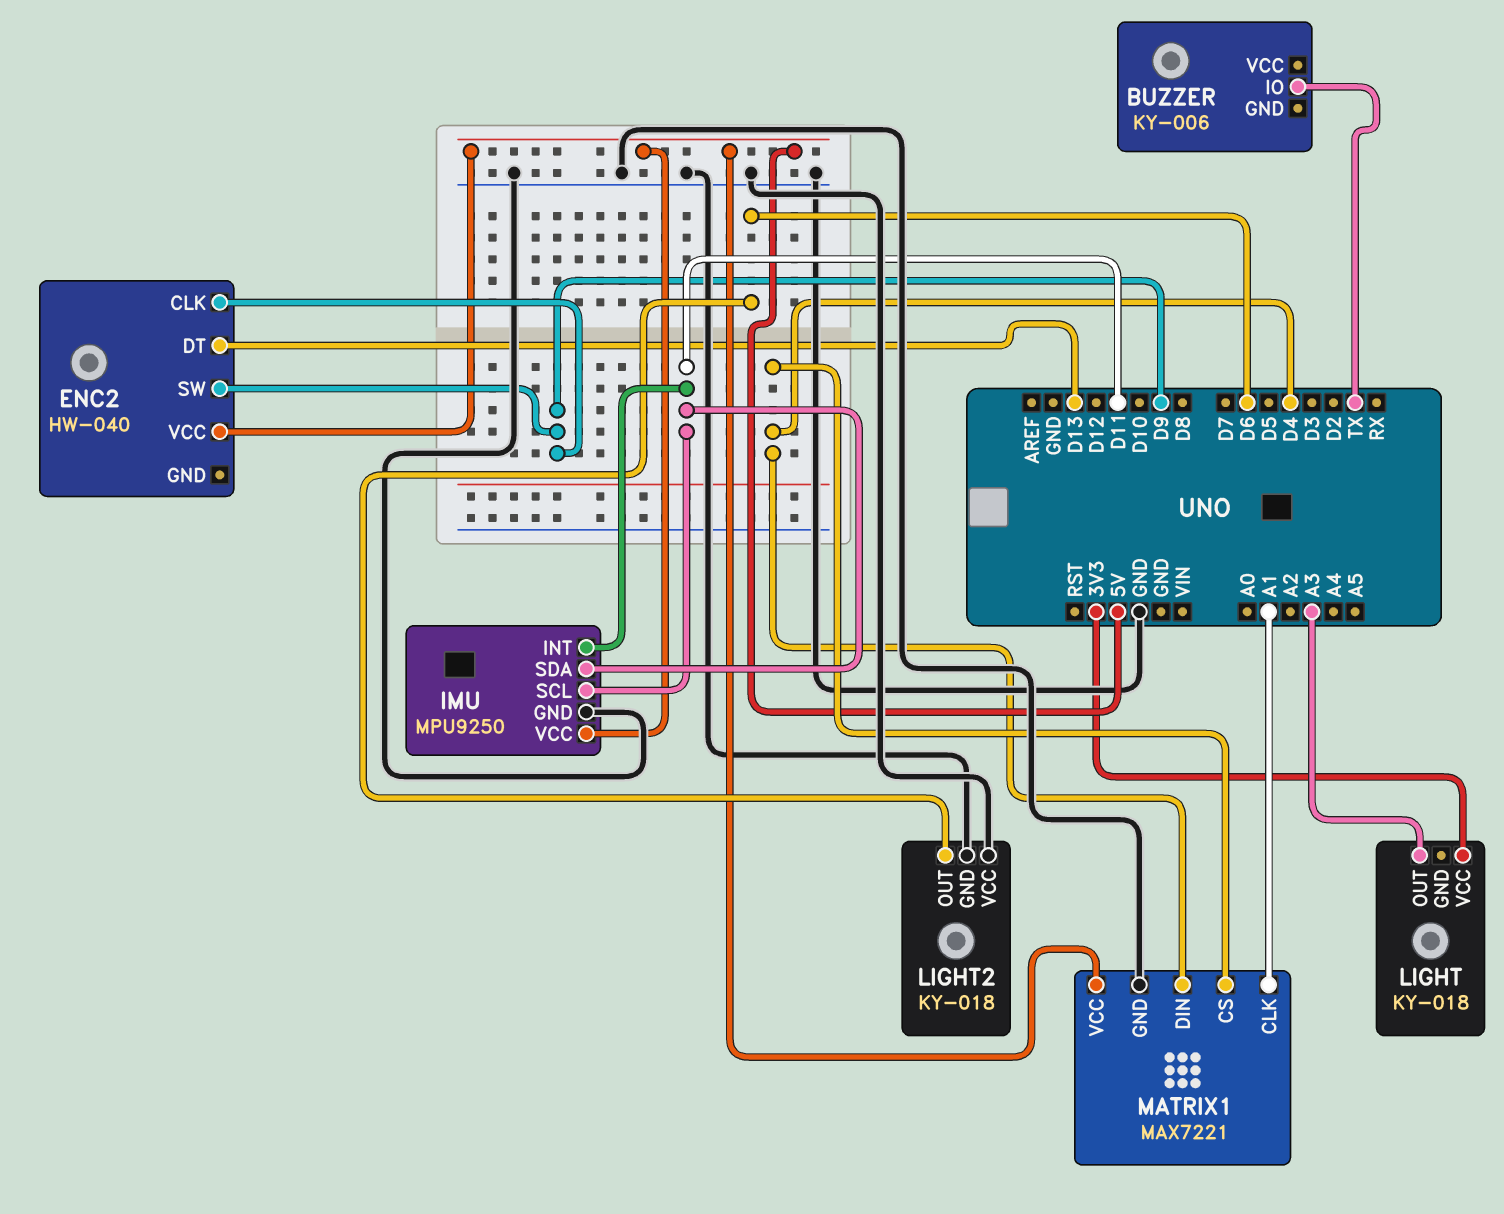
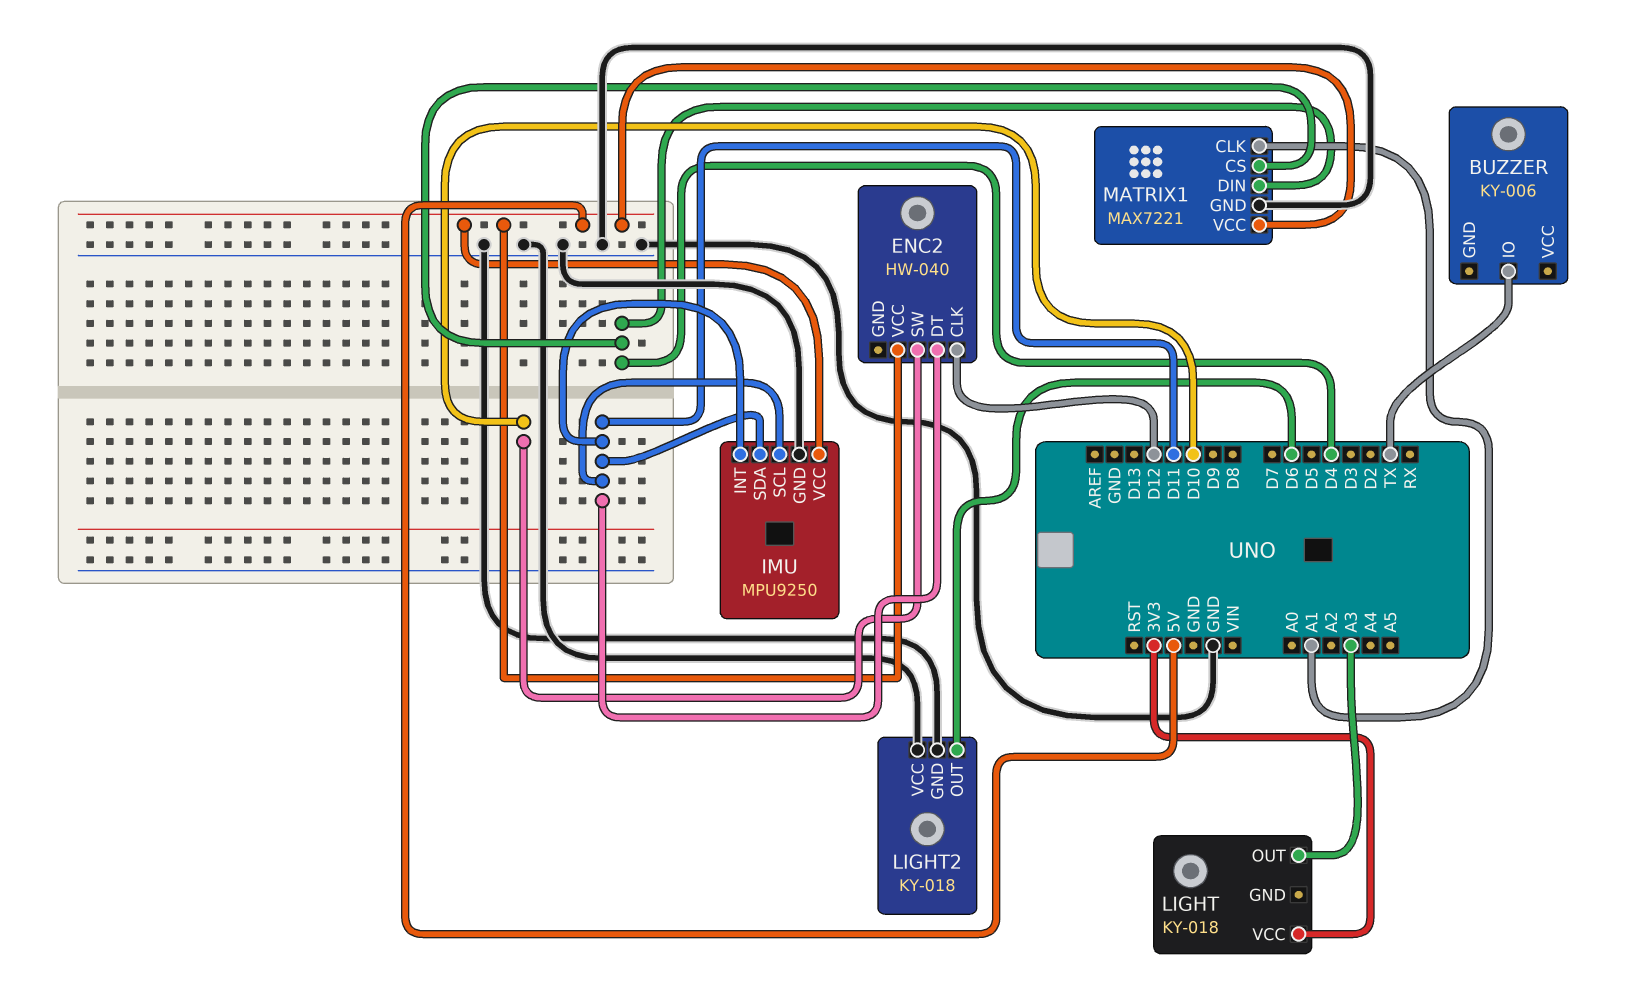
ENC2 pin CLK: D9 -> D12
ENC2 pin DT: D13 -> D11
ENC2 pin SW: D9 -> D10

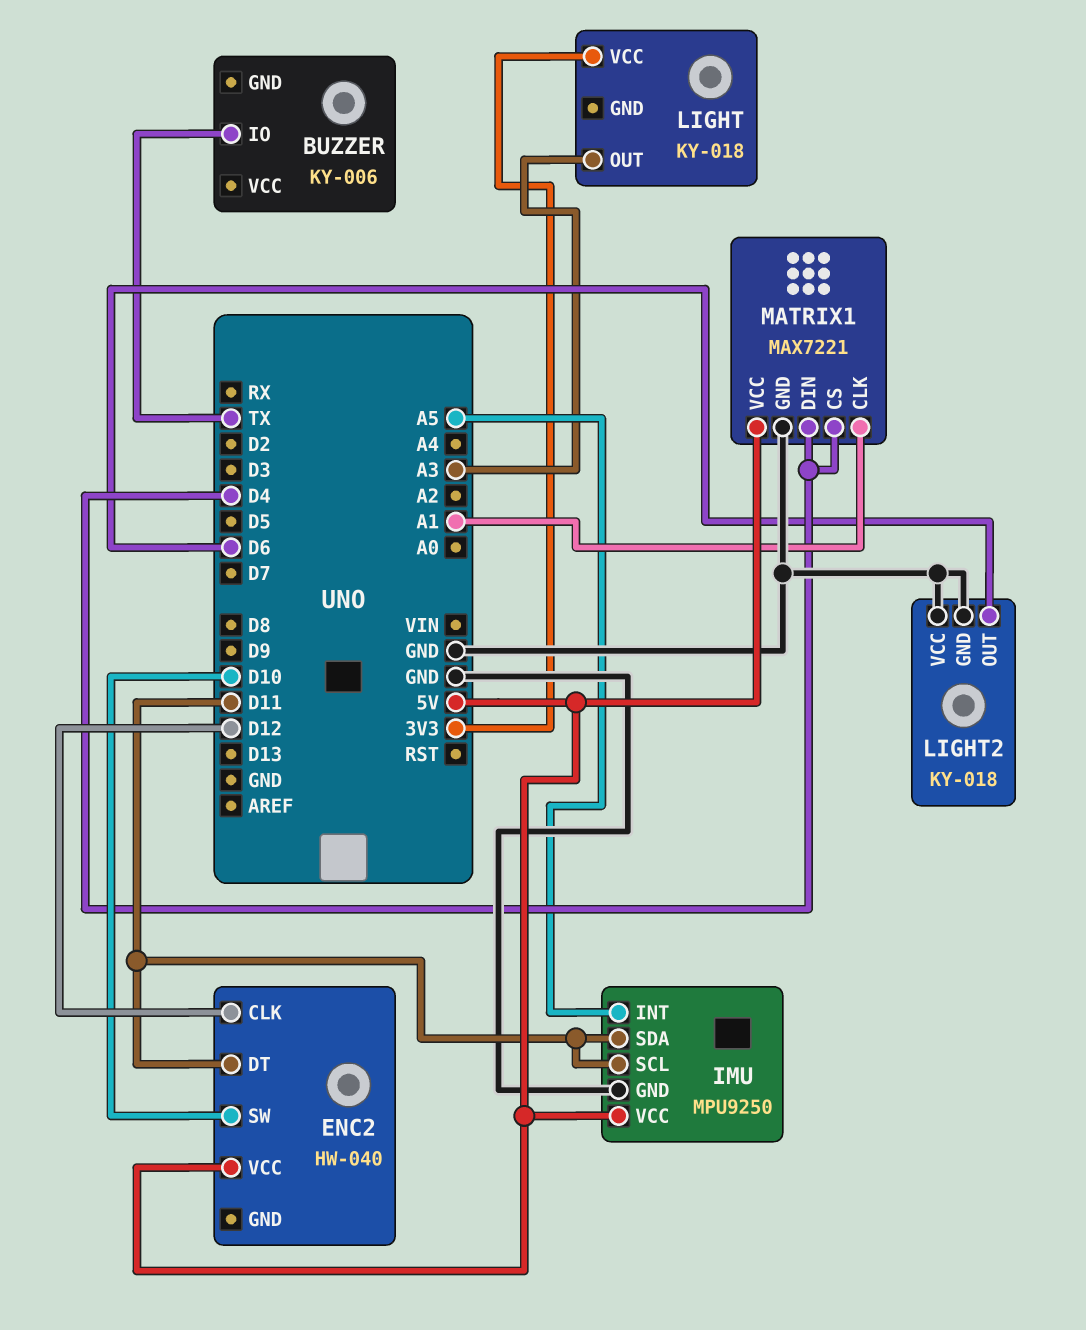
IMU pin INT: D11 -> A5

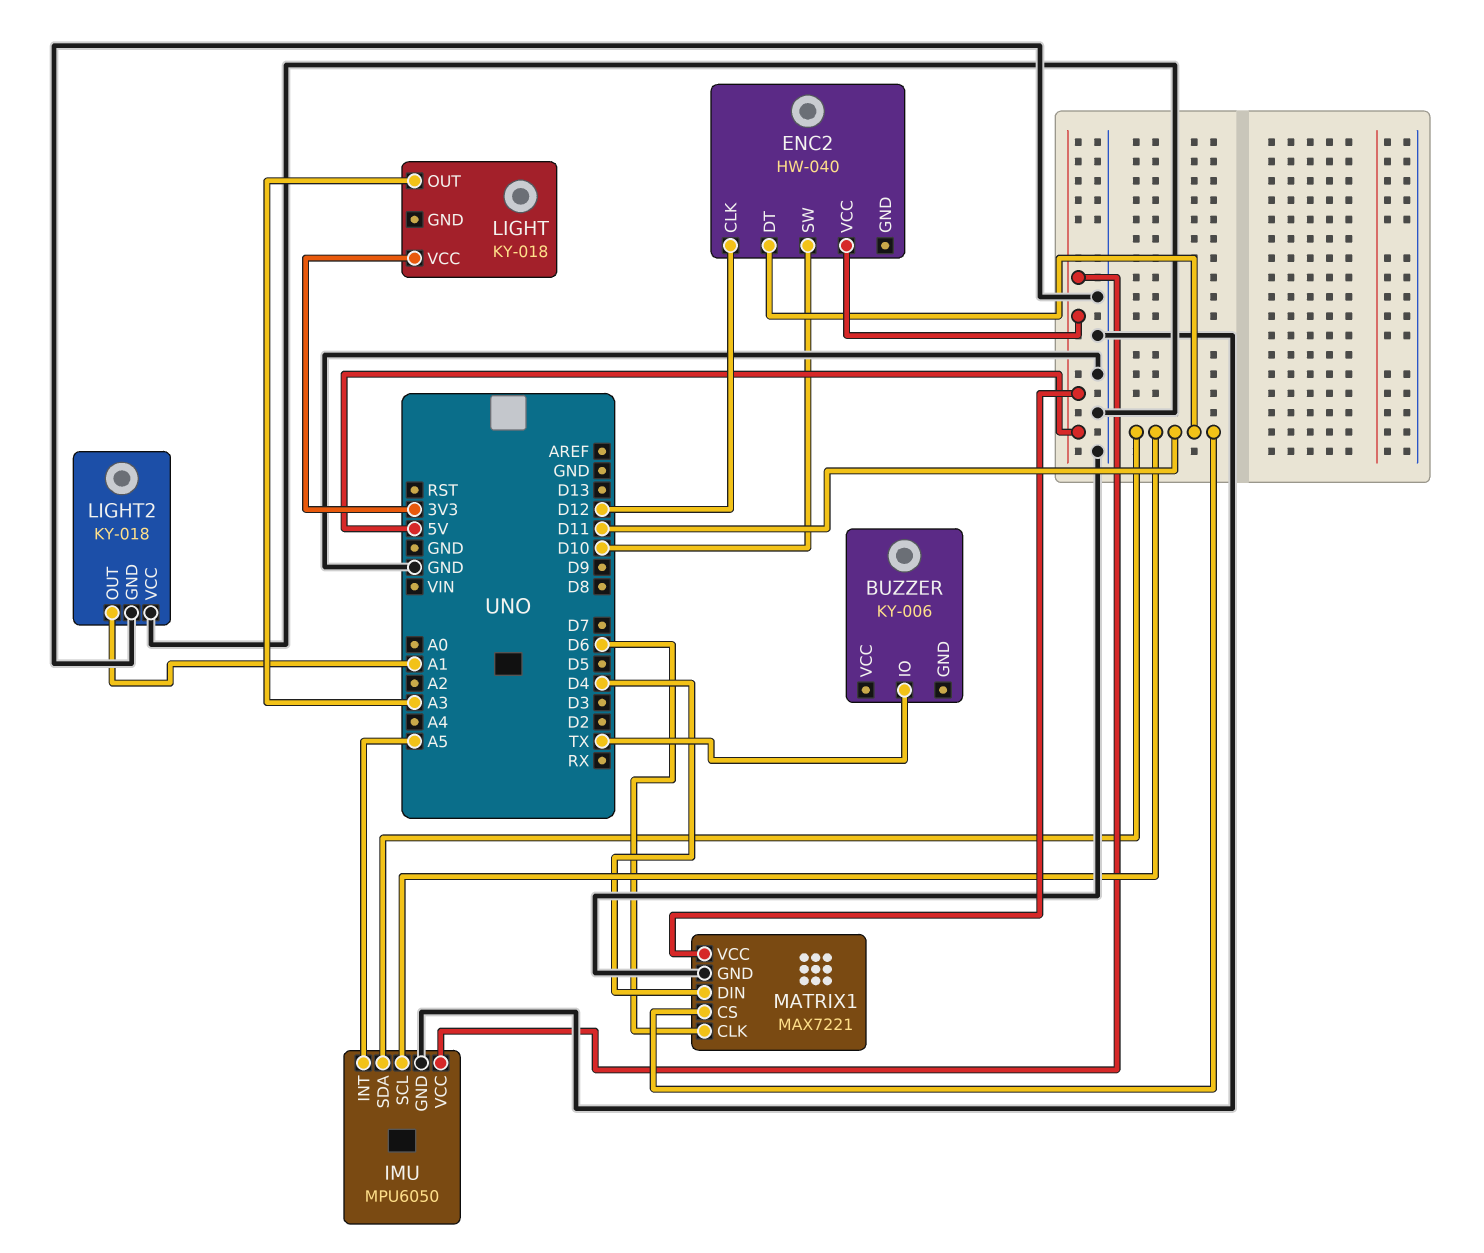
IMU: MPU9250 -> MPU6050
LIGHT2 pin OUT: D6 -> A1
MATRIX1 pin CLK: A1 -> D6
MATRIX1 pin CS: D4 -> D11

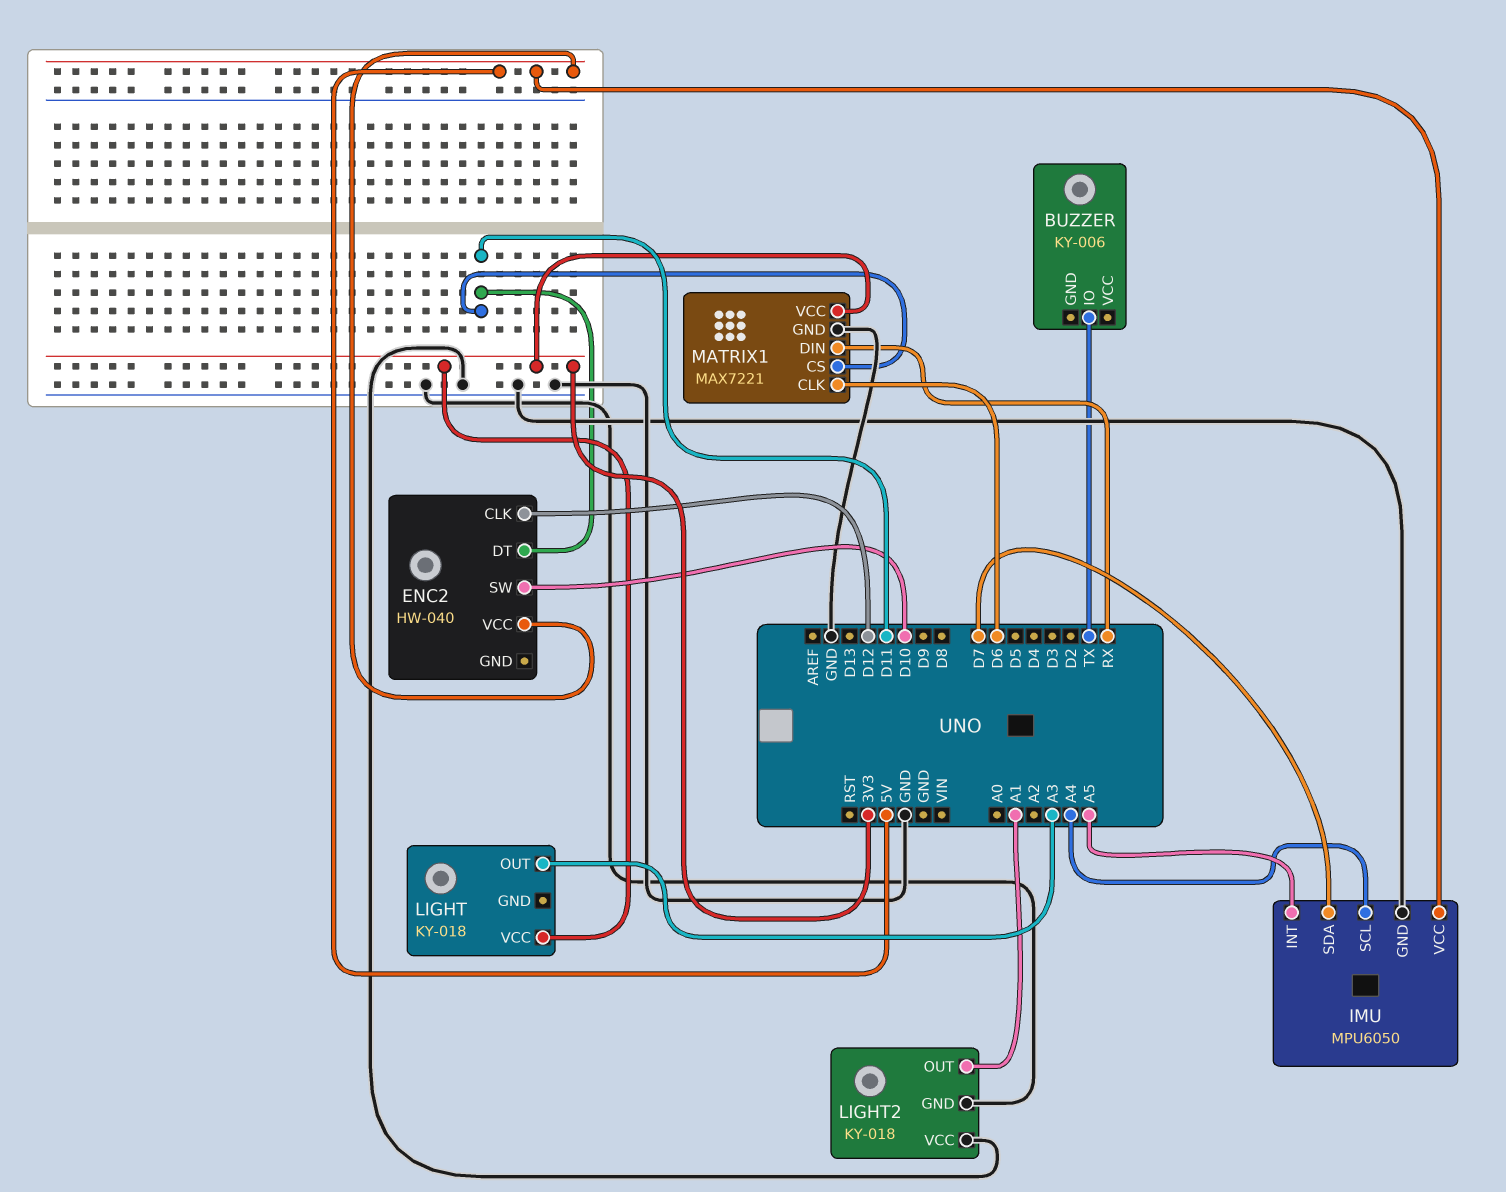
IMU pin SCL: D11 -> A4
IMU pin SDA: D11 -> D7
MATRIX1 pin DIN: D4 -> RX
MATRIX1 pin VCC: 5V -> 3V3

